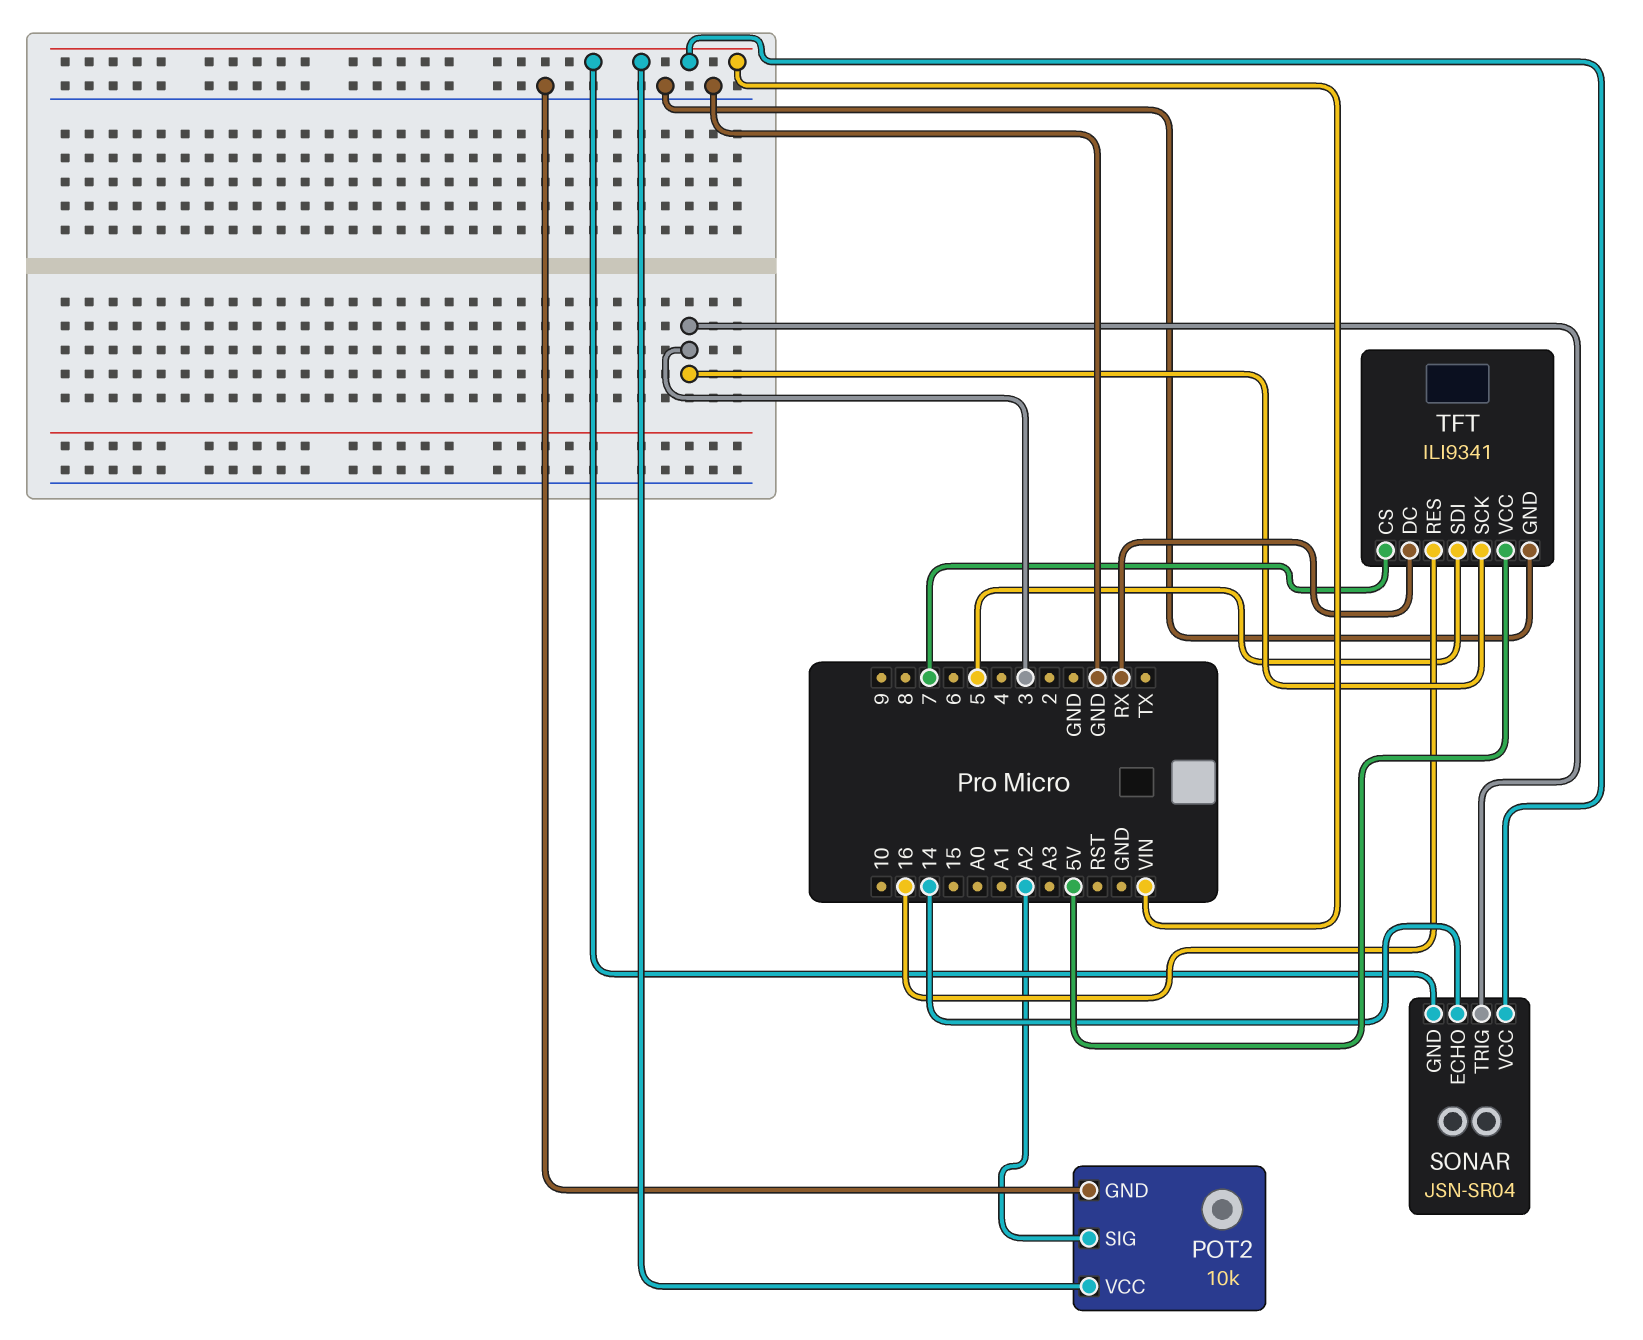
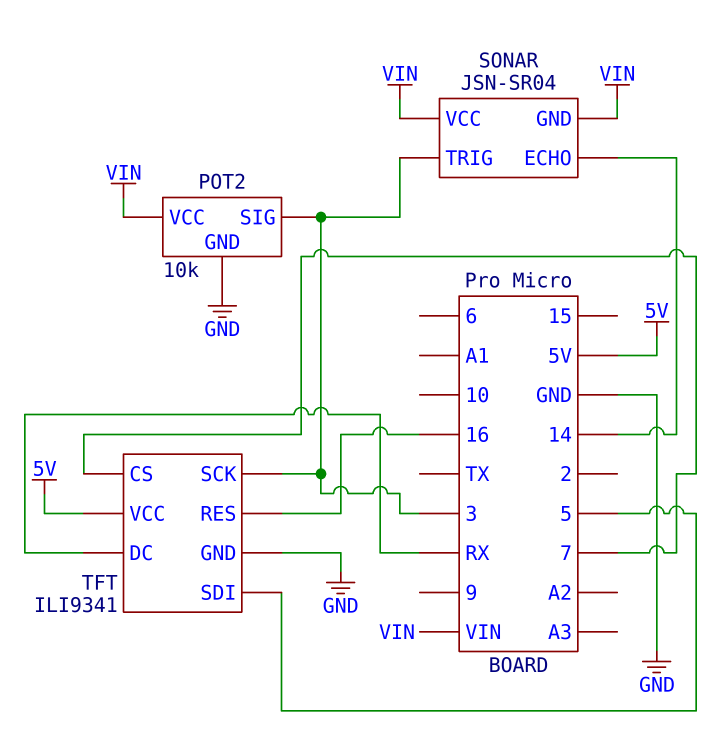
POT2 pin SIG: A2 -> 3

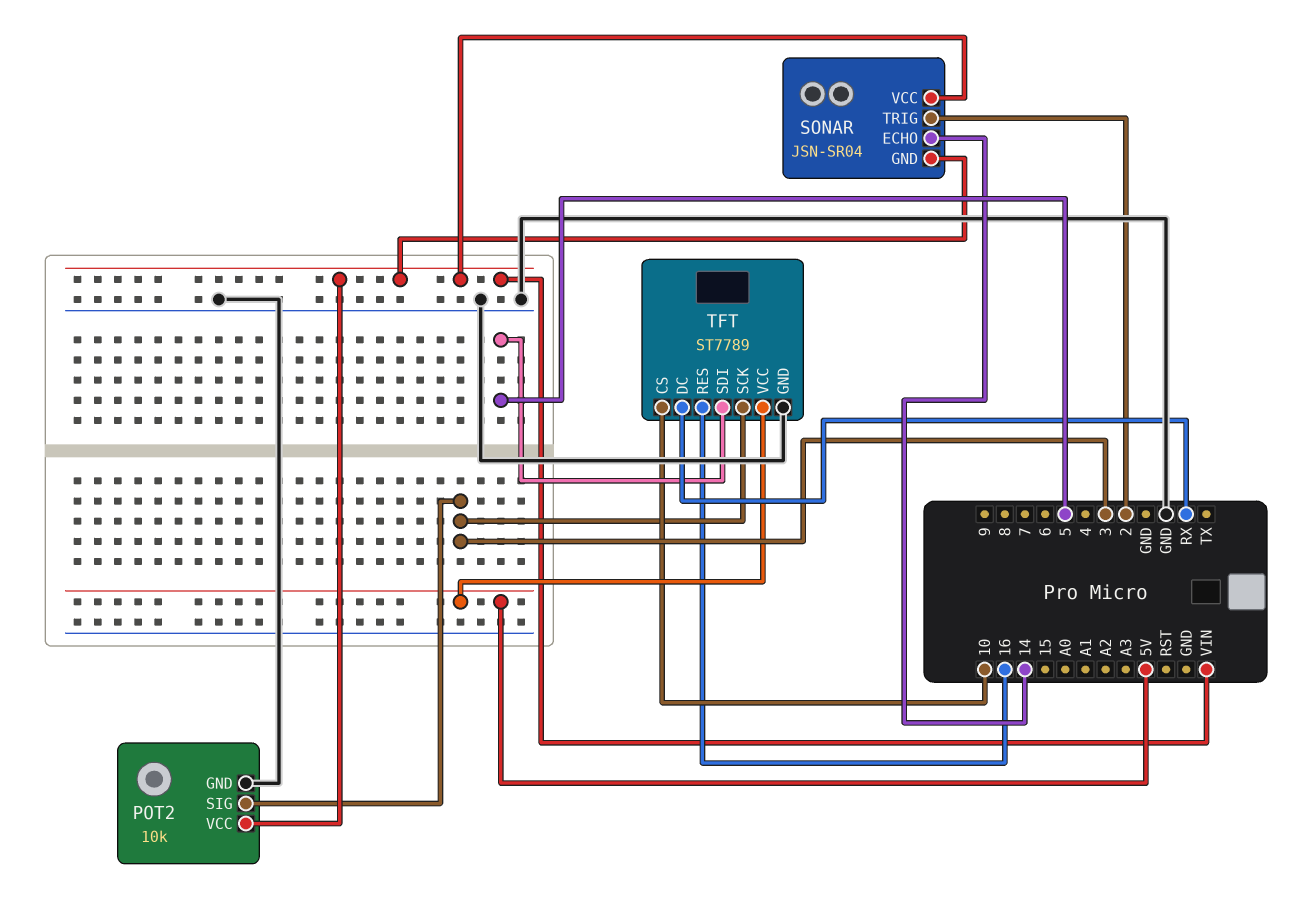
SONAR pin TRIG: 3 -> 2
TFT: ILI9341 -> ST7789
TFT pin CS: 7 -> 10

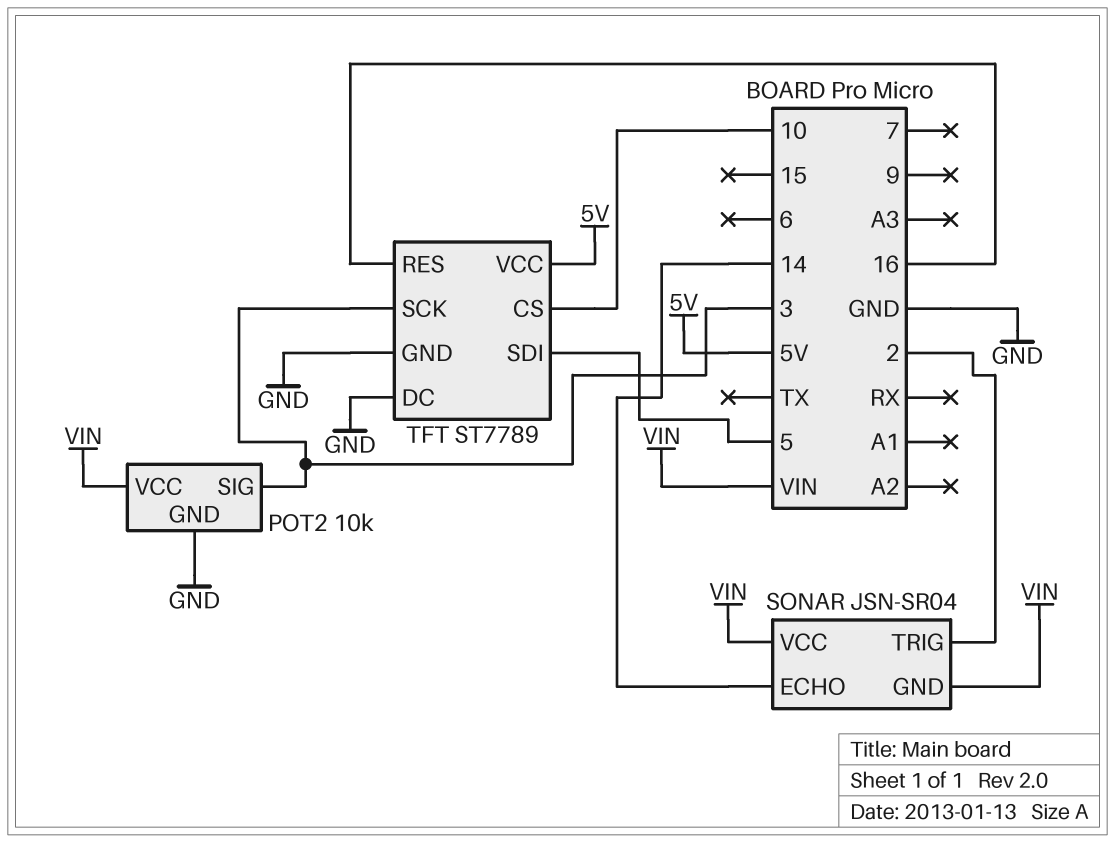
TFT pin DC: RX -> GND

